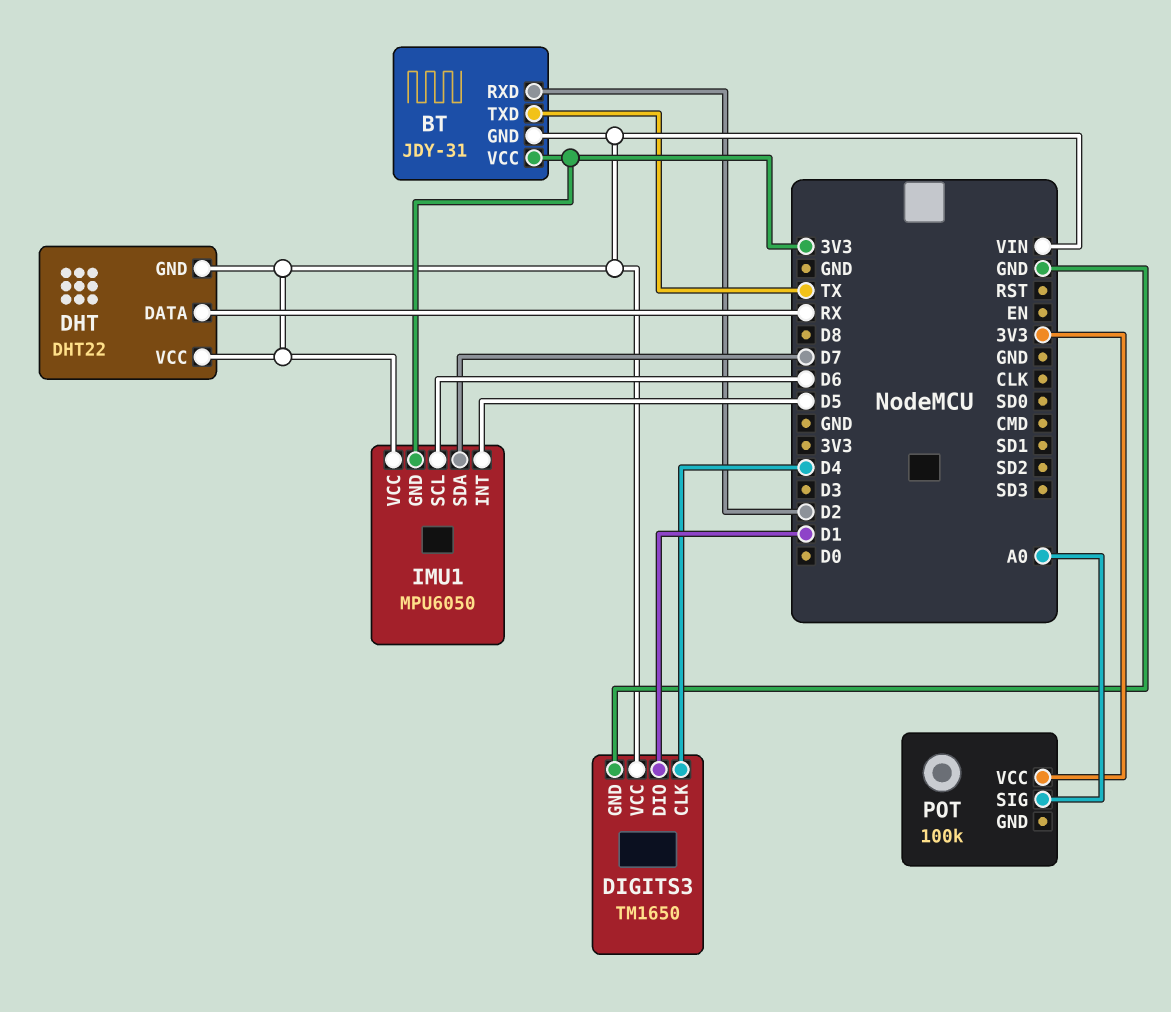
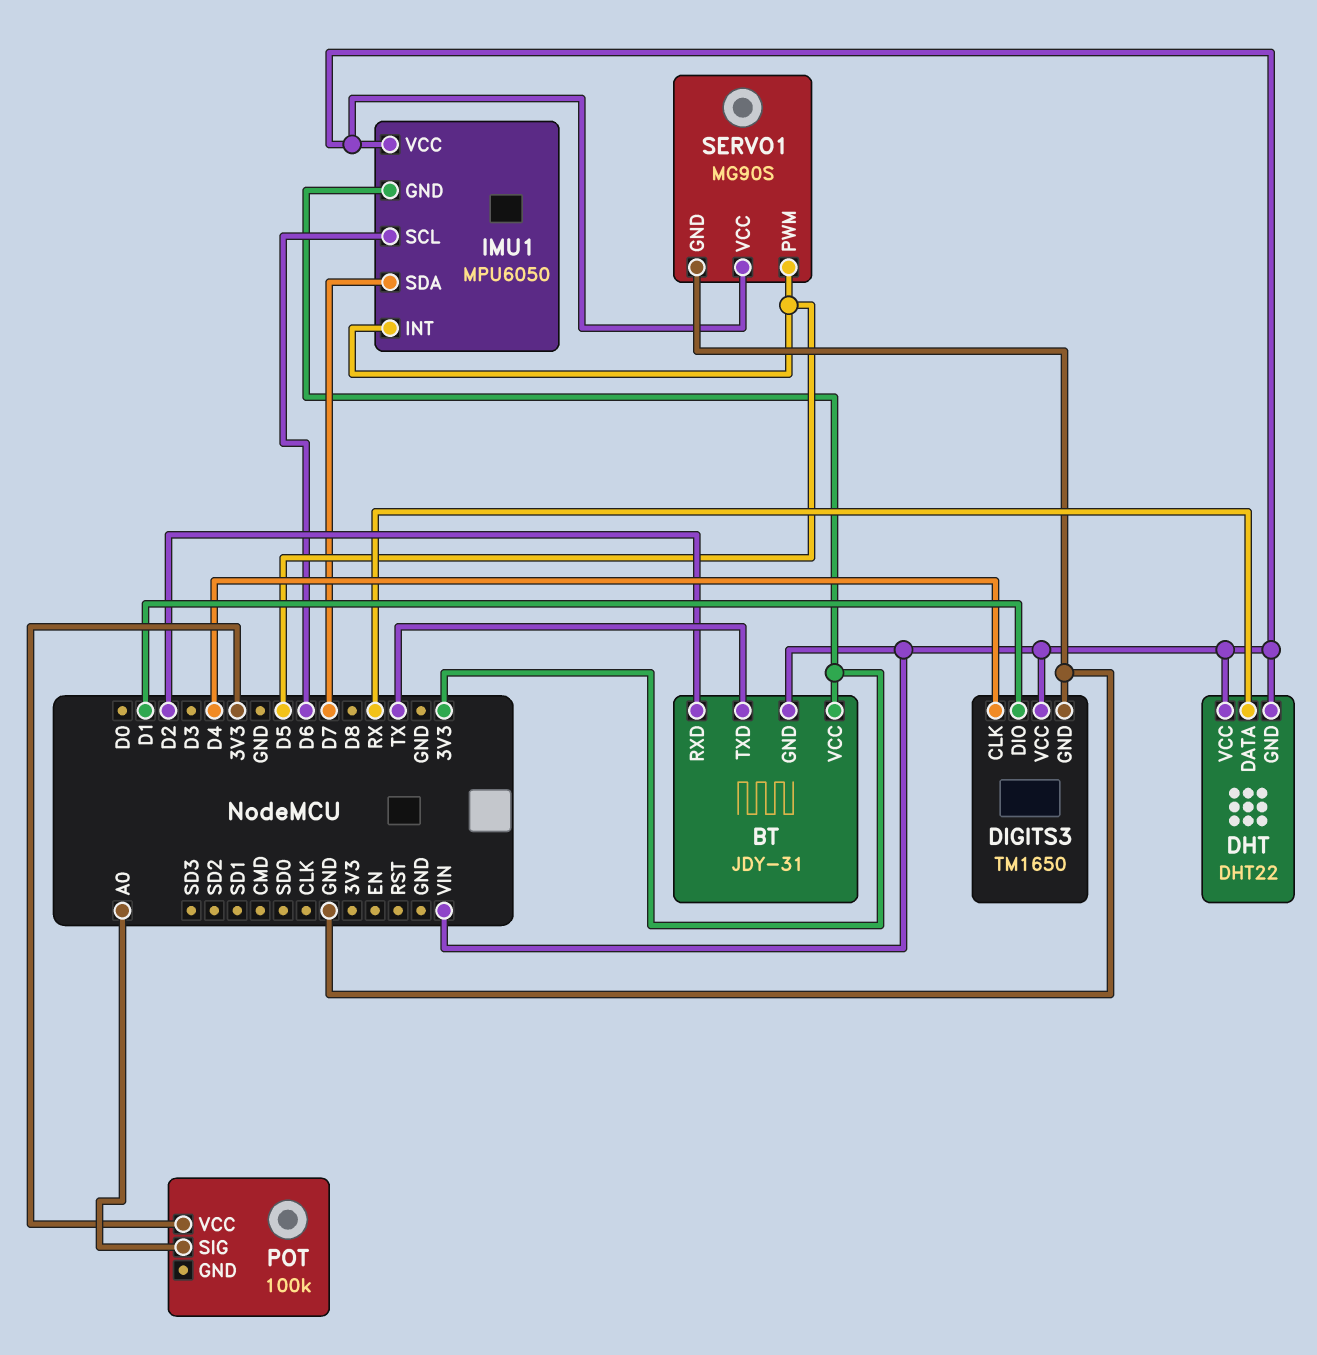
SERVO1: none -> MG90S
SERVO1 pin GND: none -> GND
SERVO1 pin PWM: none -> D5
SERVO1 pin VCC: none -> VIN

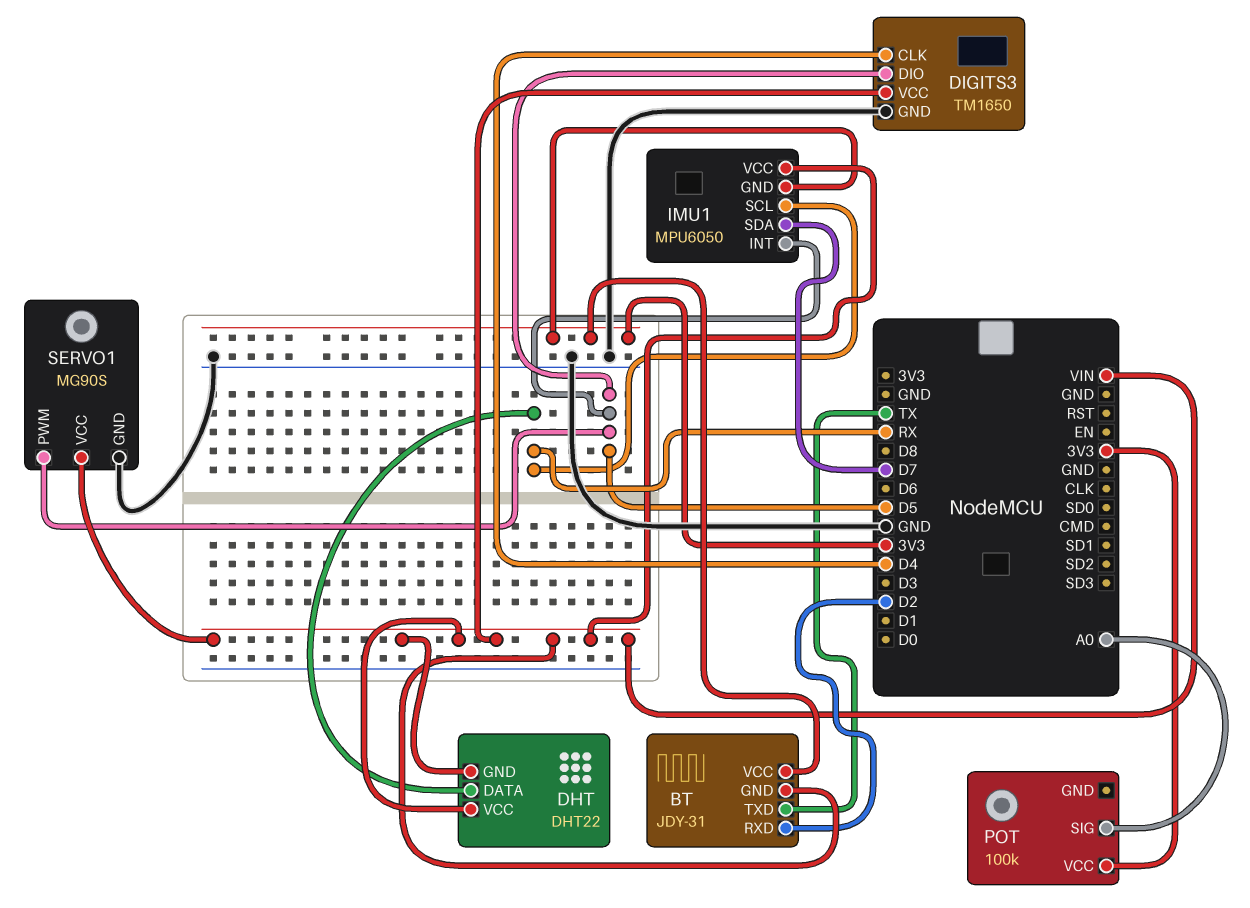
DIGITS3 pin DIO: D1 -> D5
IMU1 pin SCL: D6 -> RX

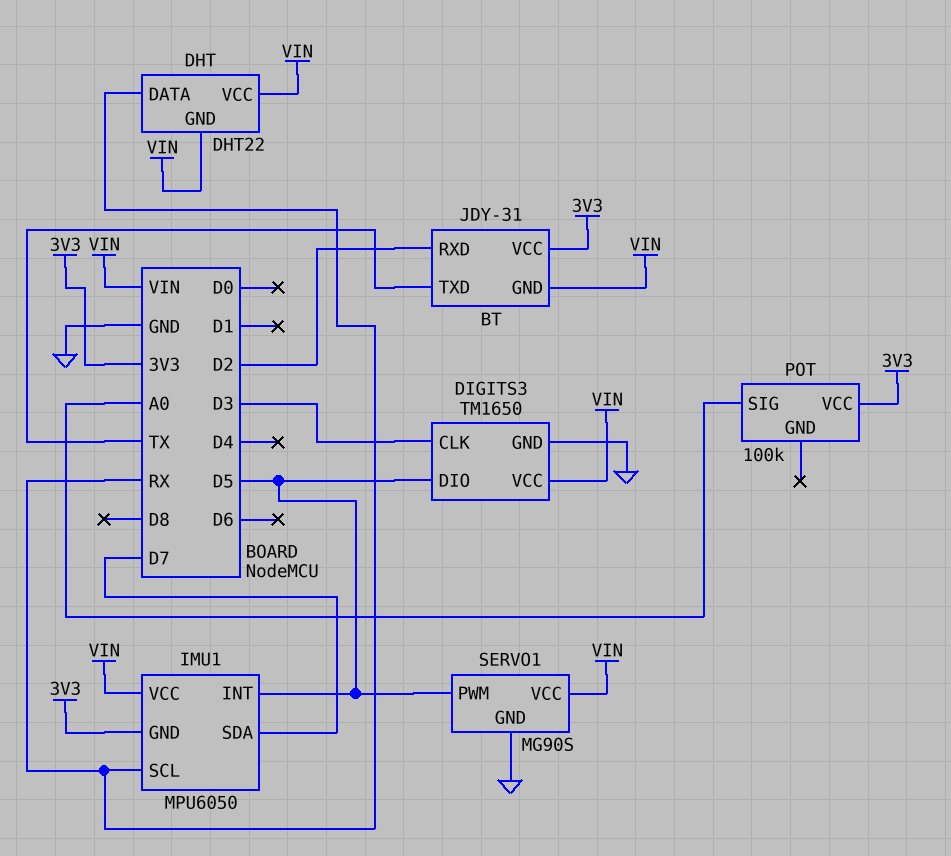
DIGITS3 pin CLK: D4 -> D3

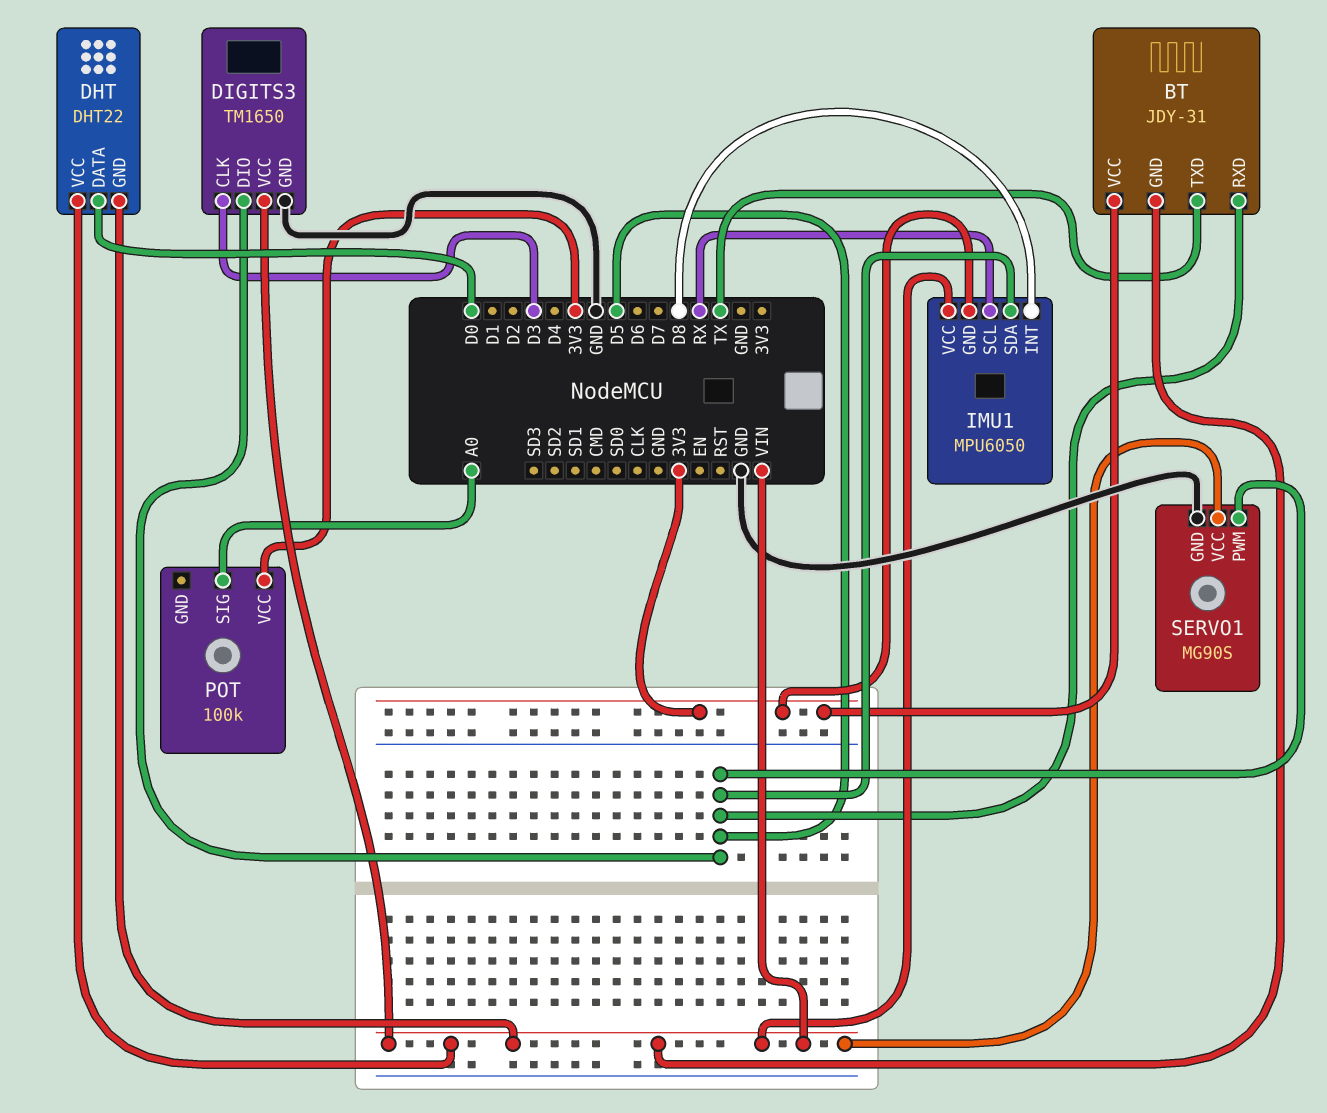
BT pin RXD: D2 -> D5
DHT pin DATA: RX -> D0
IMU1 pin INT: D5 -> D8
IMU1 pin SDA: D7 -> D5

